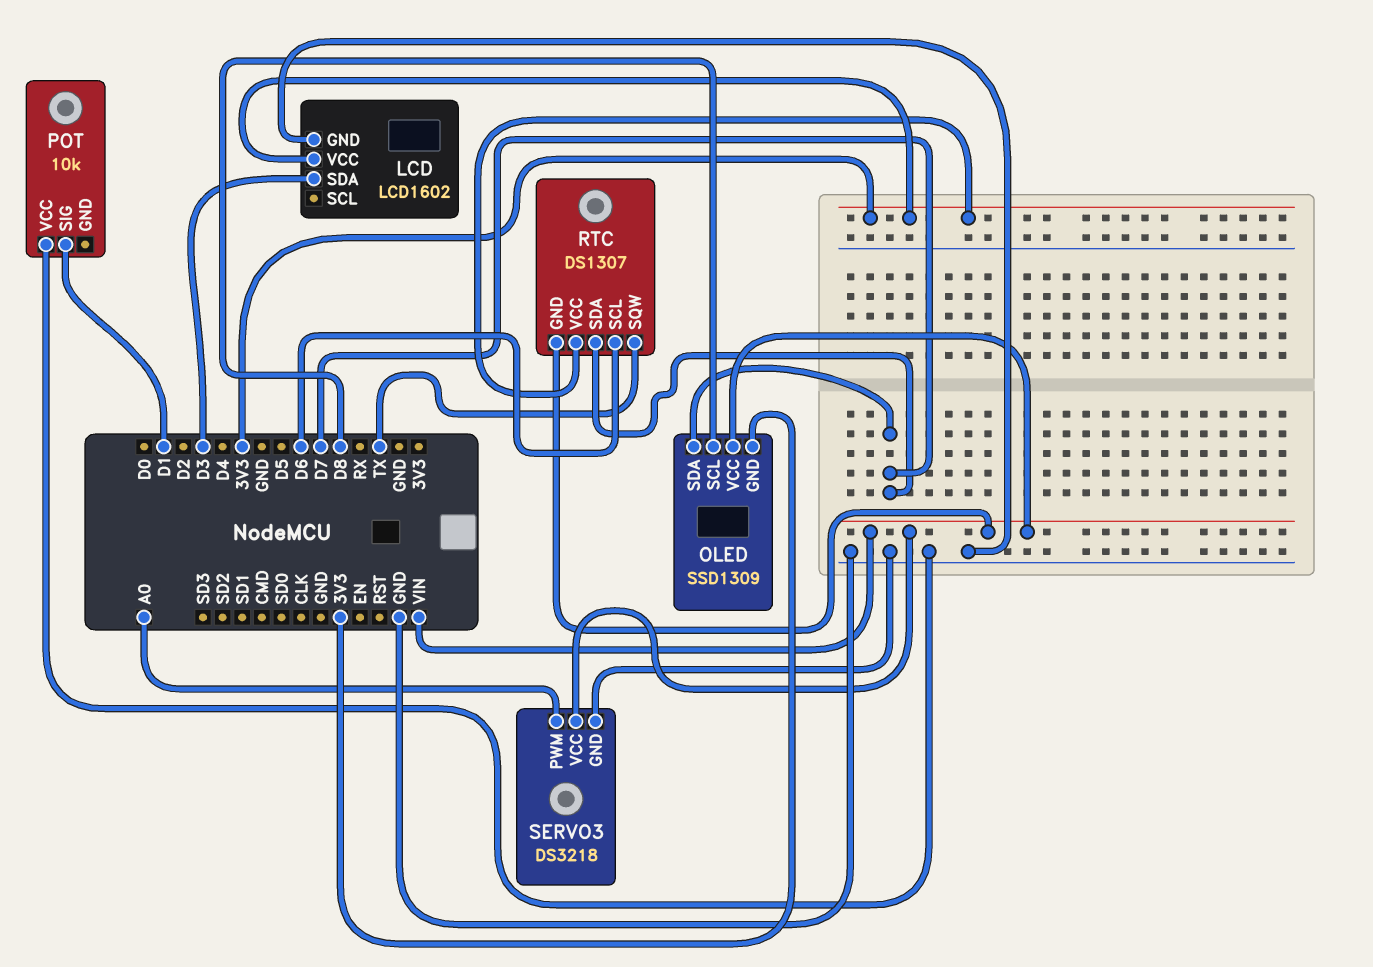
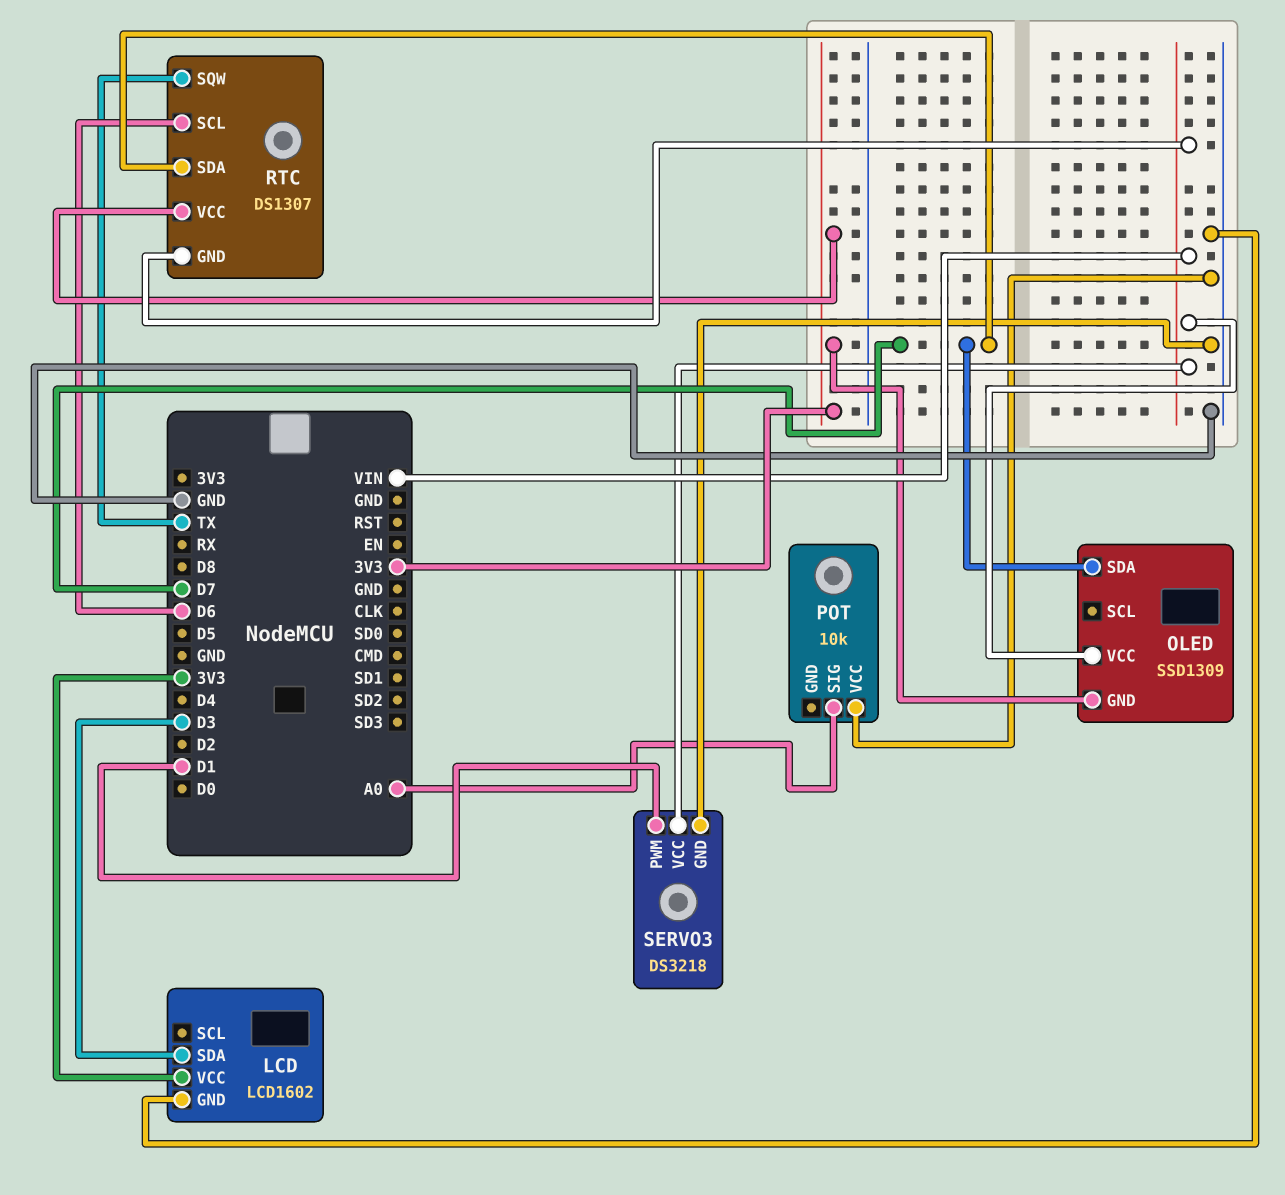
OLED pin SCL: D8 -> none
POT pin SIG: D1 -> A0
SERVO3 pin PWM: A0 -> D1

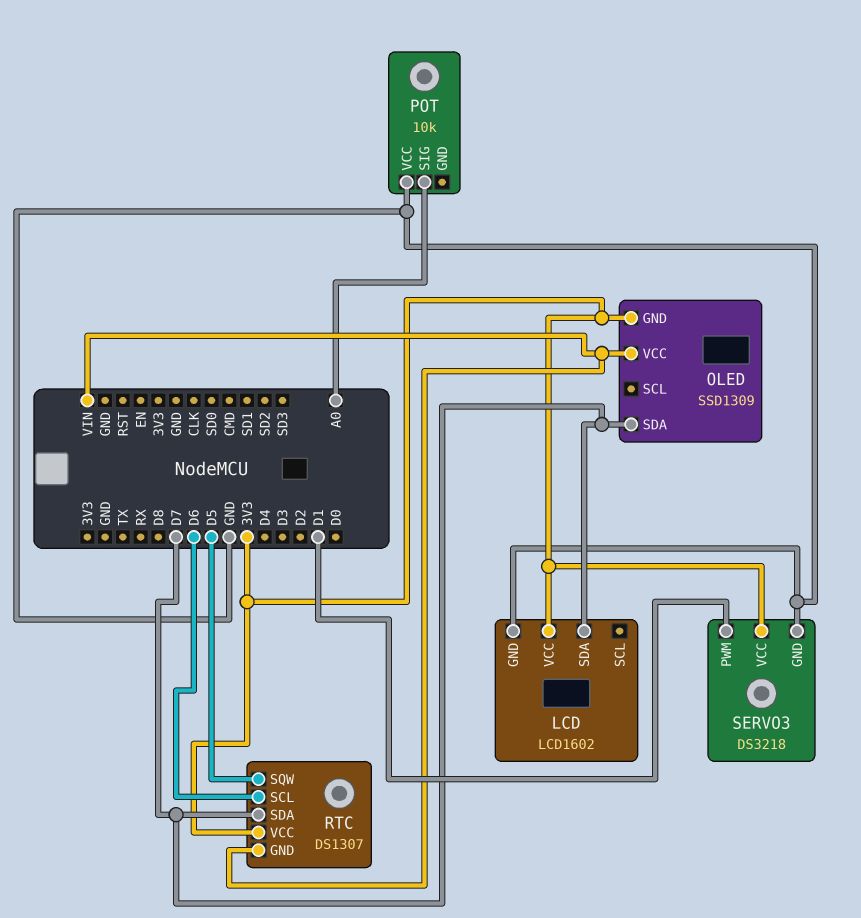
LCD pin SDA: D3 -> D7
RTC pin SQW: TX -> D5
SERVO3 pin VCC: VIN -> 3V3

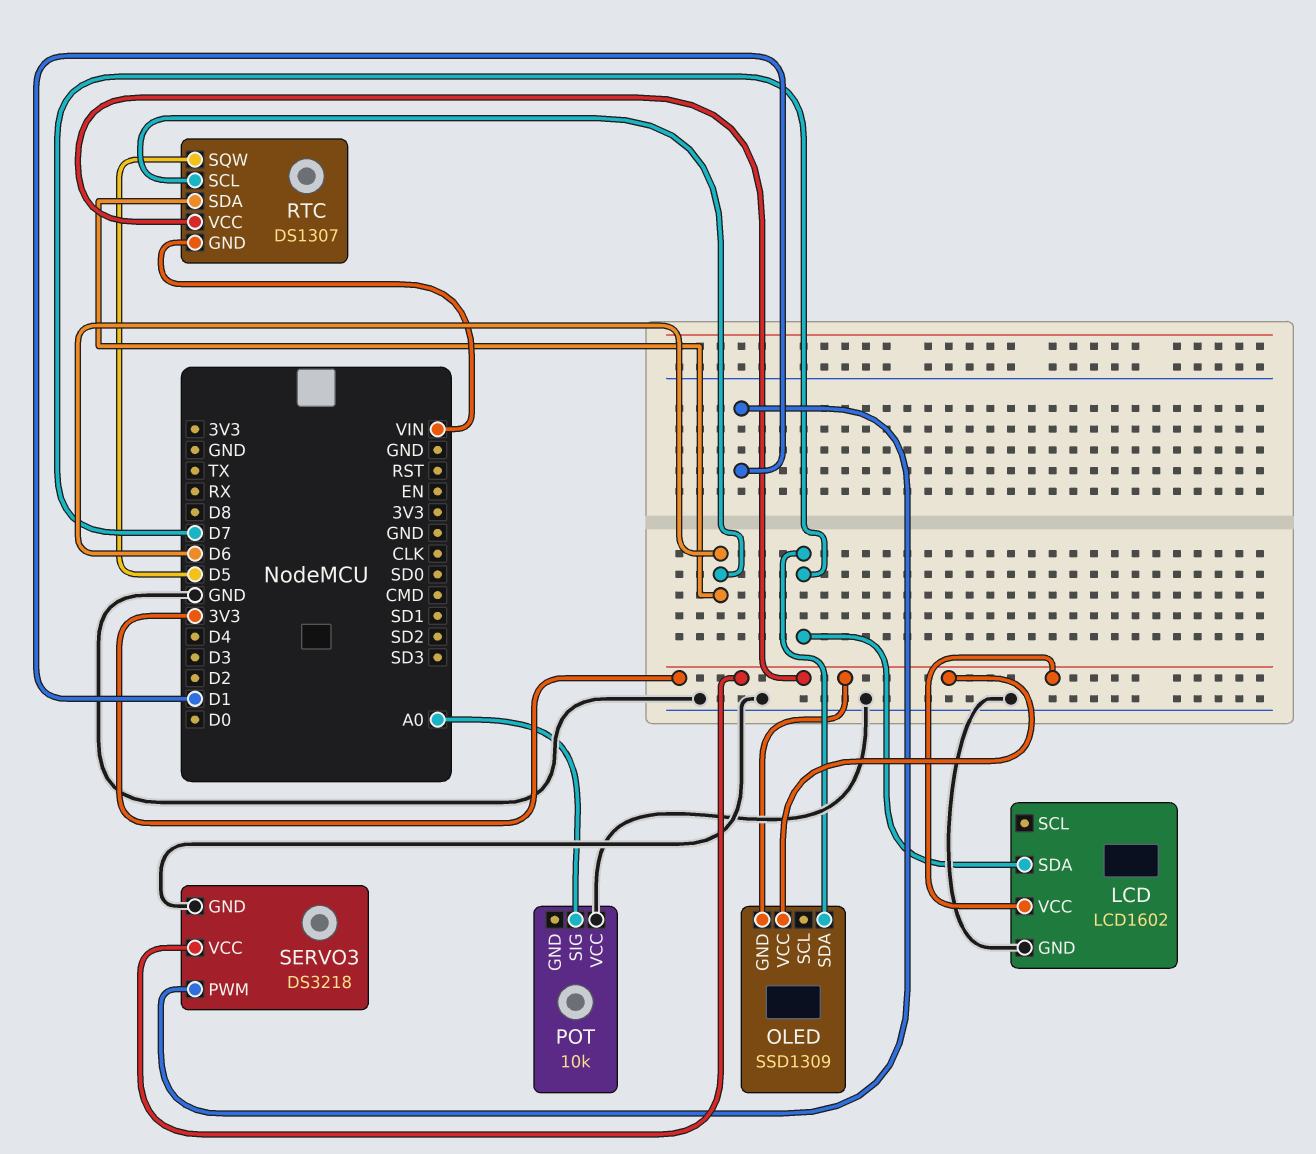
OLED pin VCC: VIN -> 3V3
RTC pin SDA: D7 -> D6

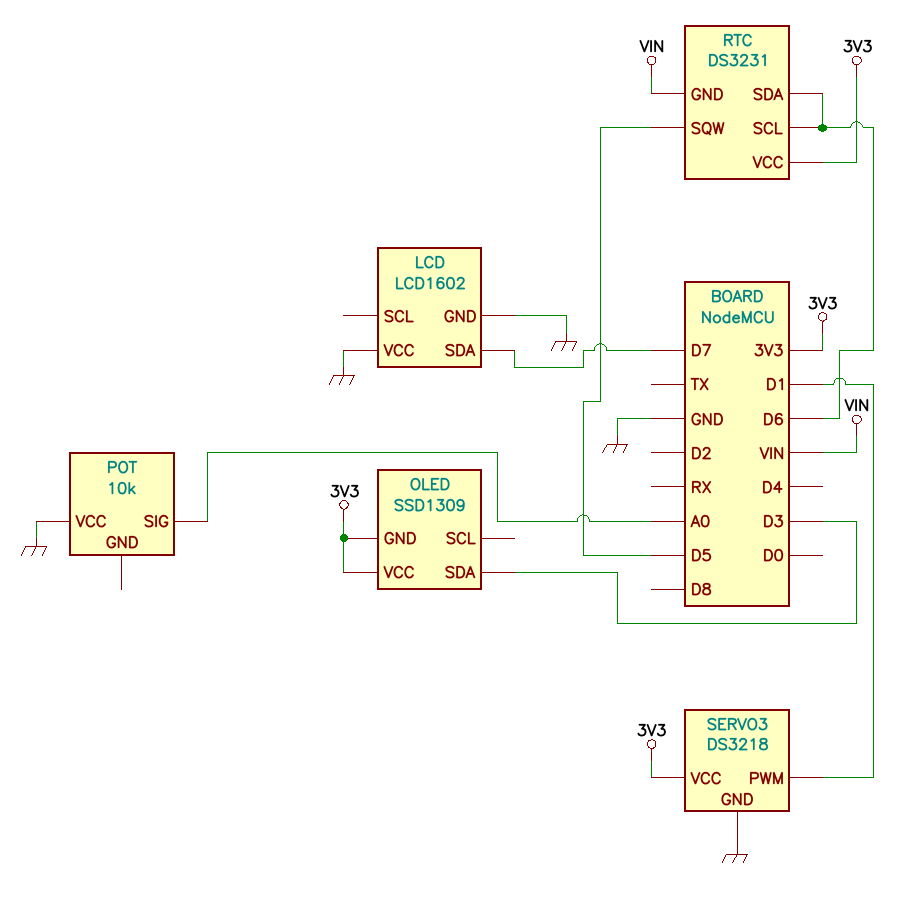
LCD pin VCC: 3V3 -> GND
OLED pin SDA: D7 -> D3
RTC: DS1307 -> DS3231

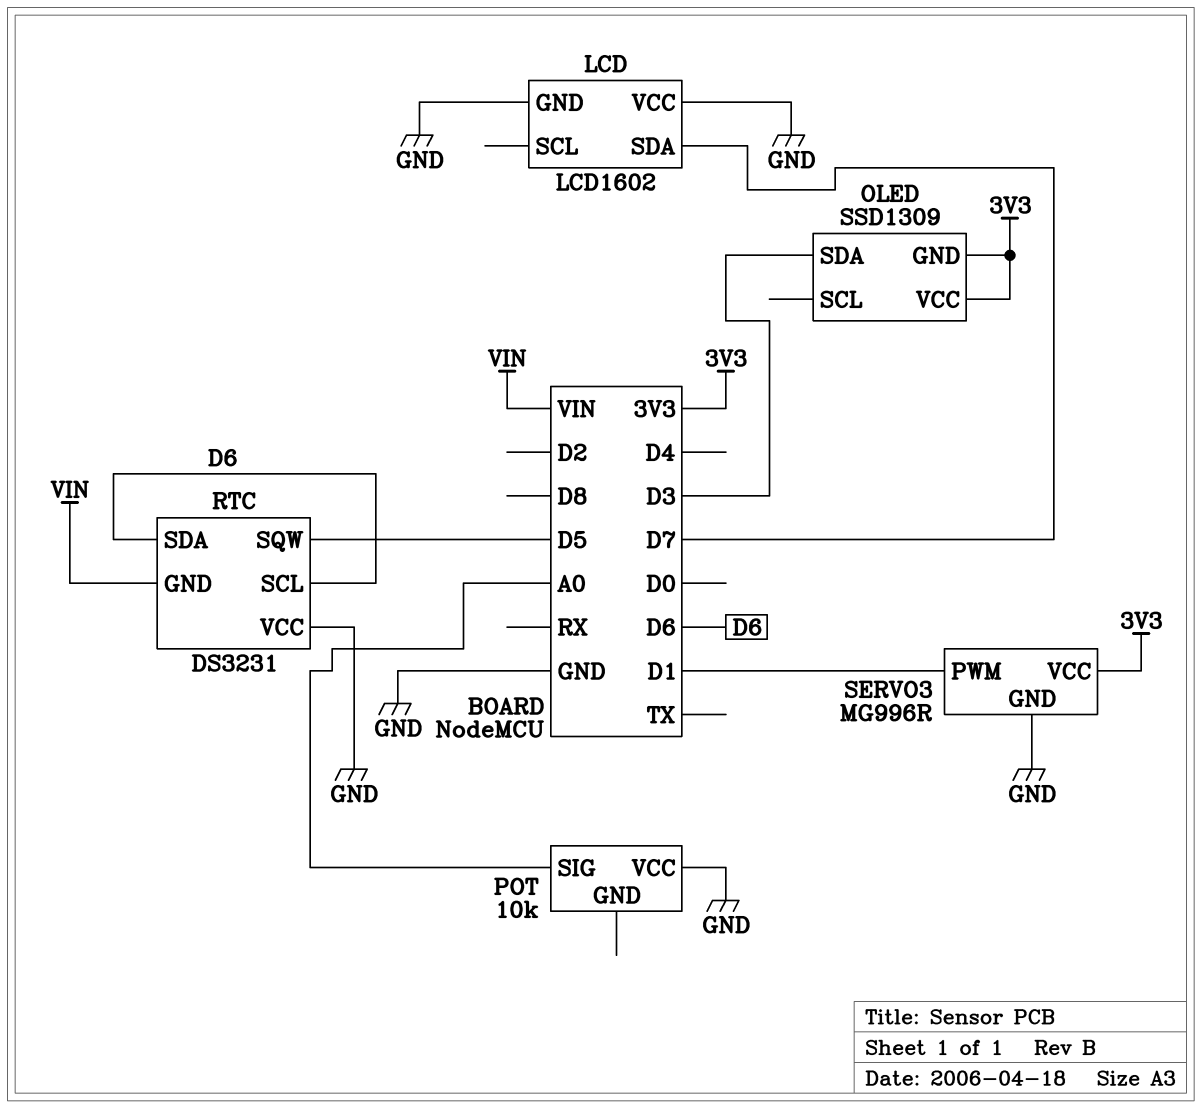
RTC pin VCC: 3V3 -> GND
SERVO3: DS3218 -> MG996R

